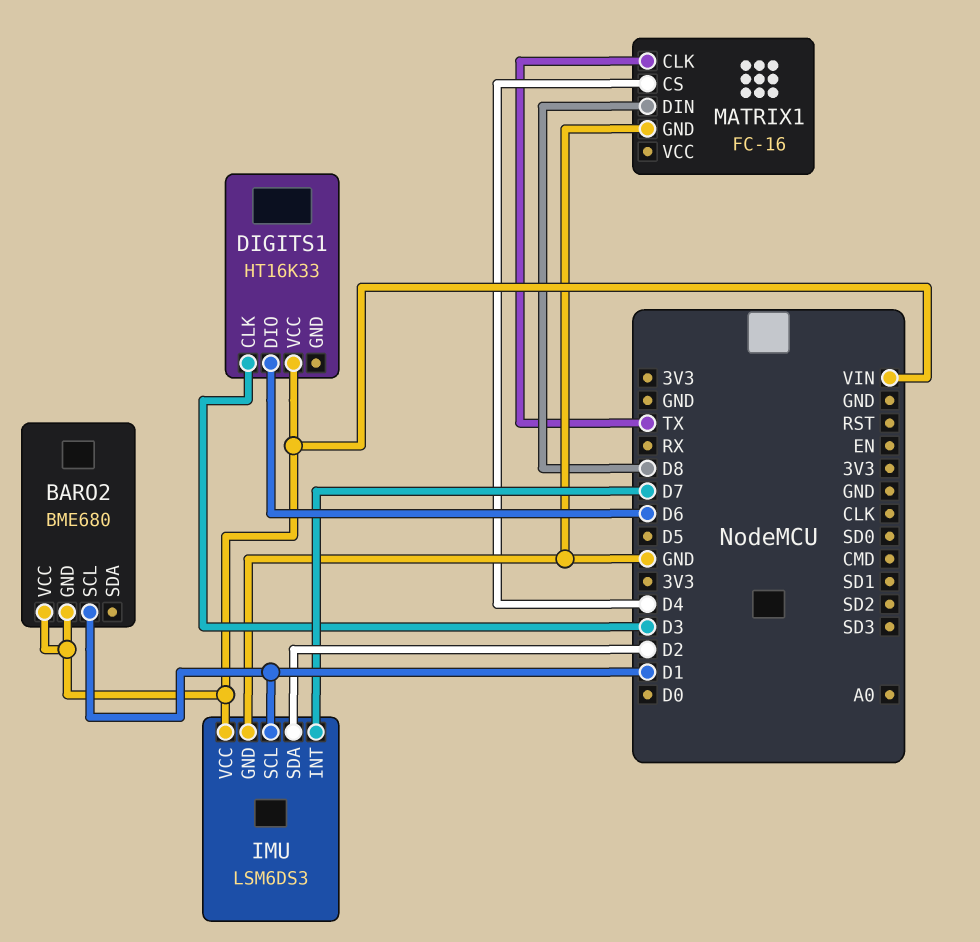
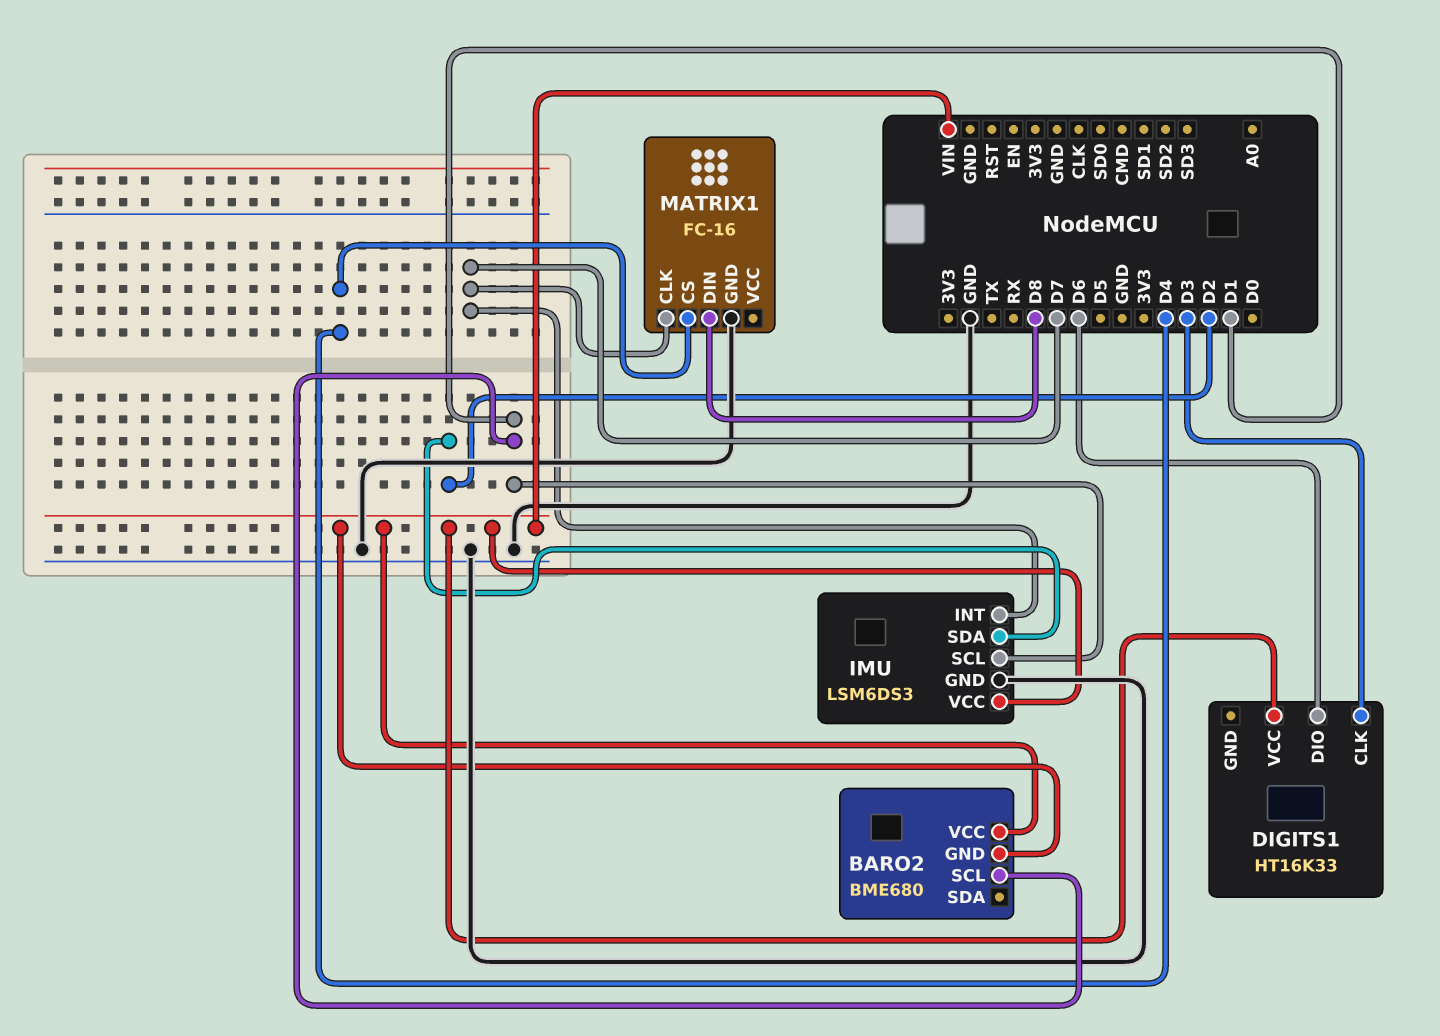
MATRIX1 pin CLK: TX -> D7

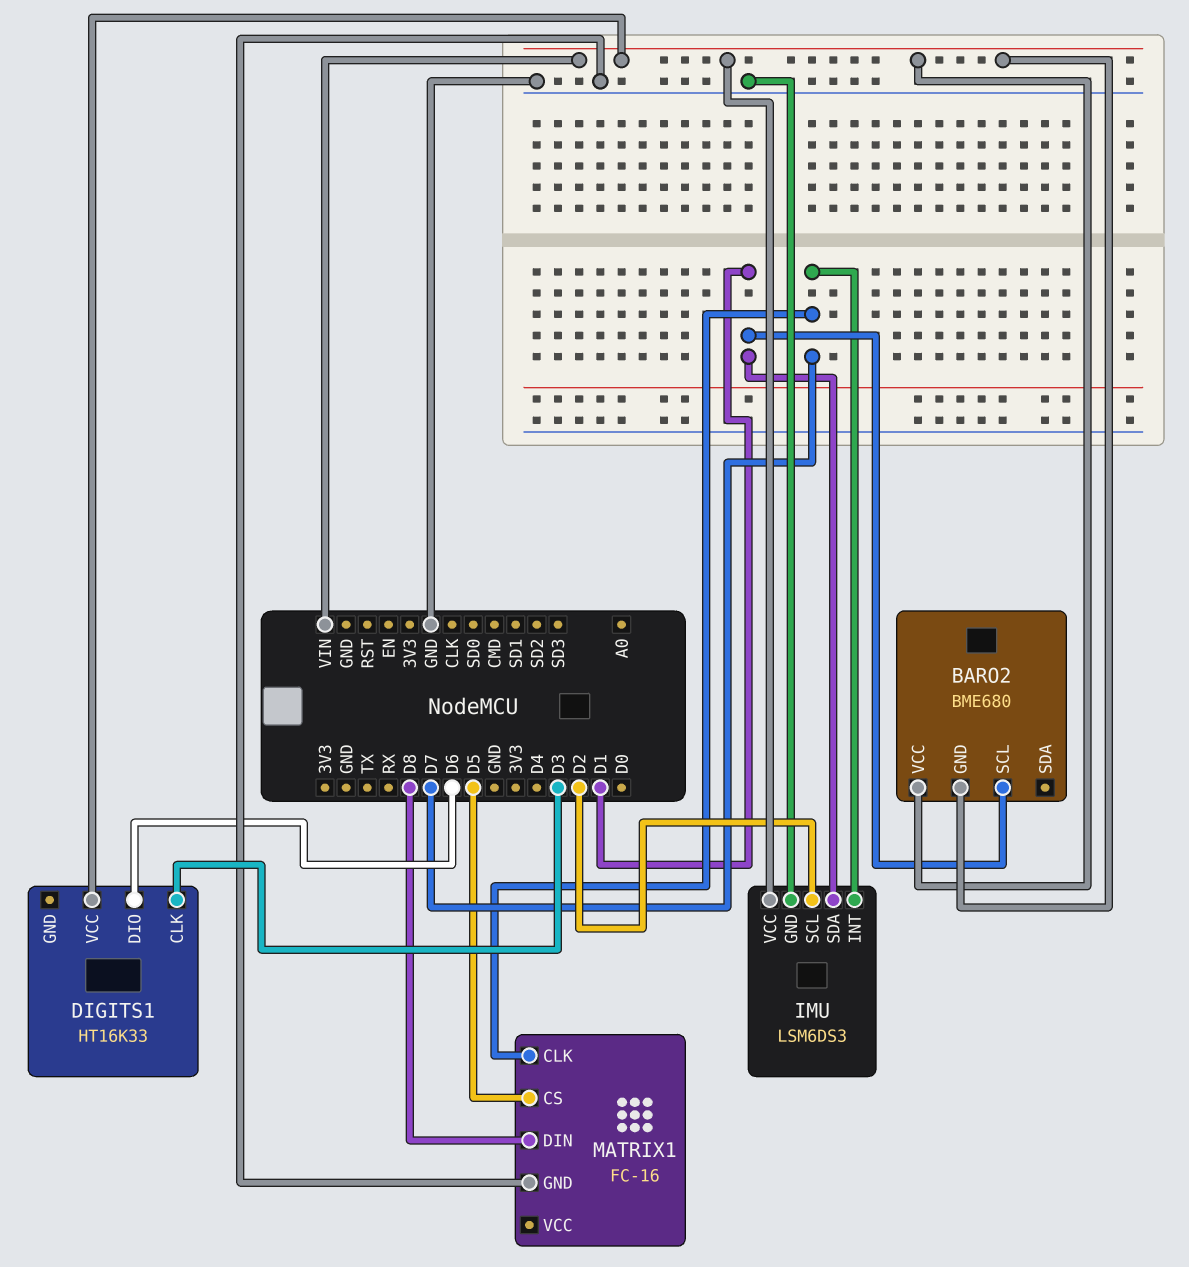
IMU pin SCL: D1 -> D2
IMU pin SDA: D2 -> D1
MATRIX1 pin CS: D4 -> D5

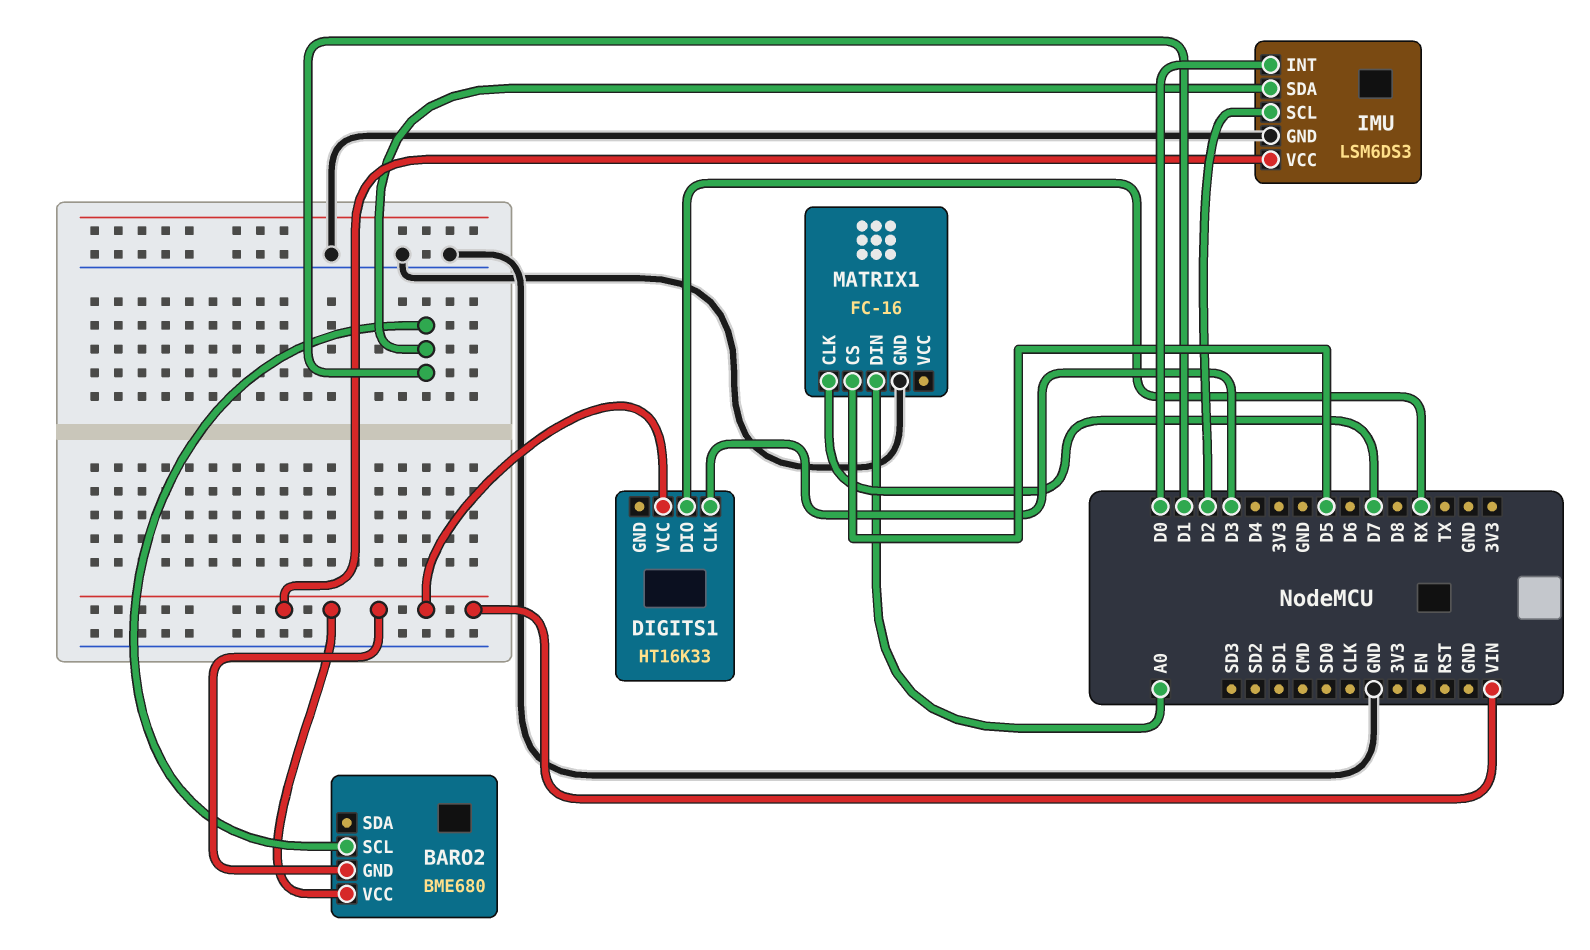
DIGITS1 pin DIO: D6 -> RX
IMU pin INT: D7 -> D0
MATRIX1 pin DIN: D8 -> A0

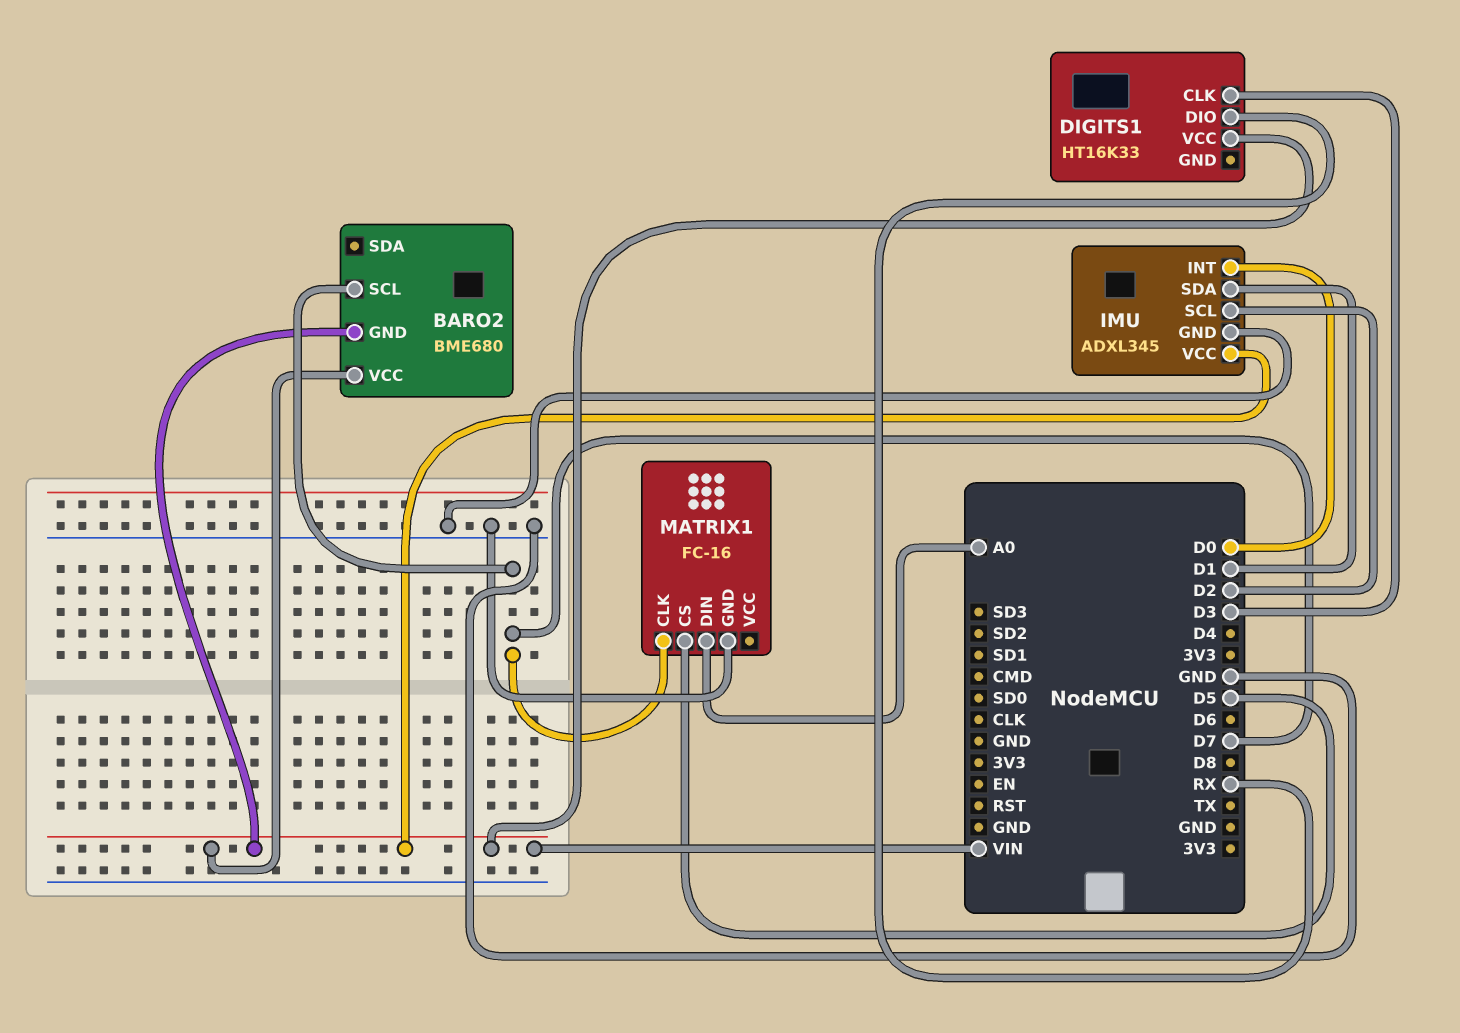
BARO2 pin SCL: D1 -> D7
IMU: LSM6DS3 -> ADXL345

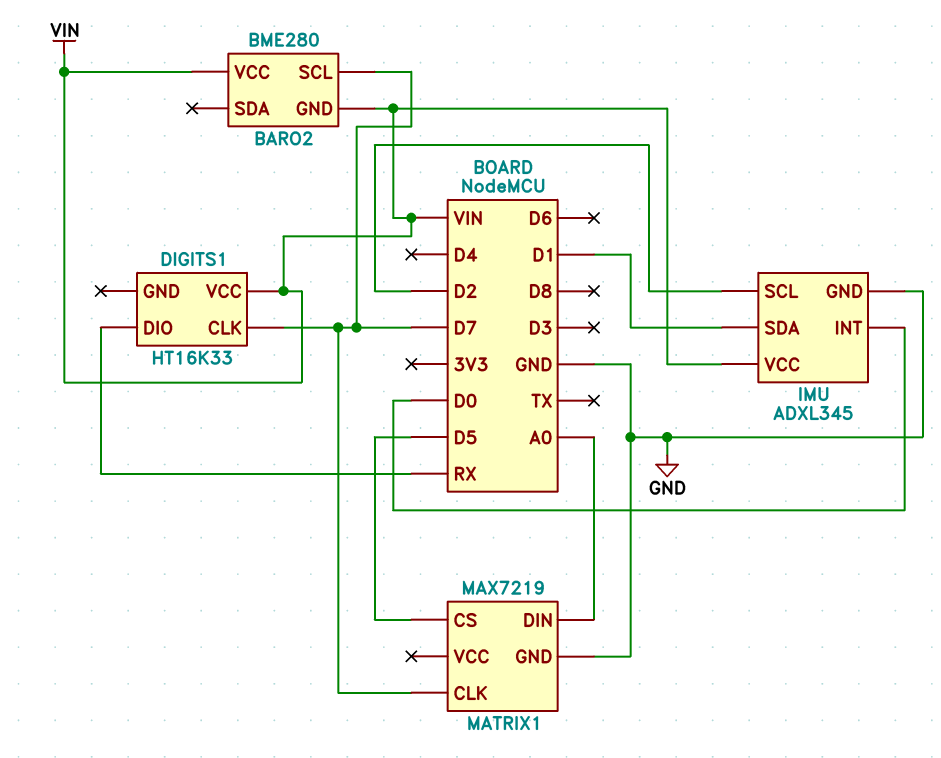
BARO2: BME680 -> BME280
DIGITS1 pin CLK: D3 -> D7
MATRIX1: FC-16 -> MAX7219

